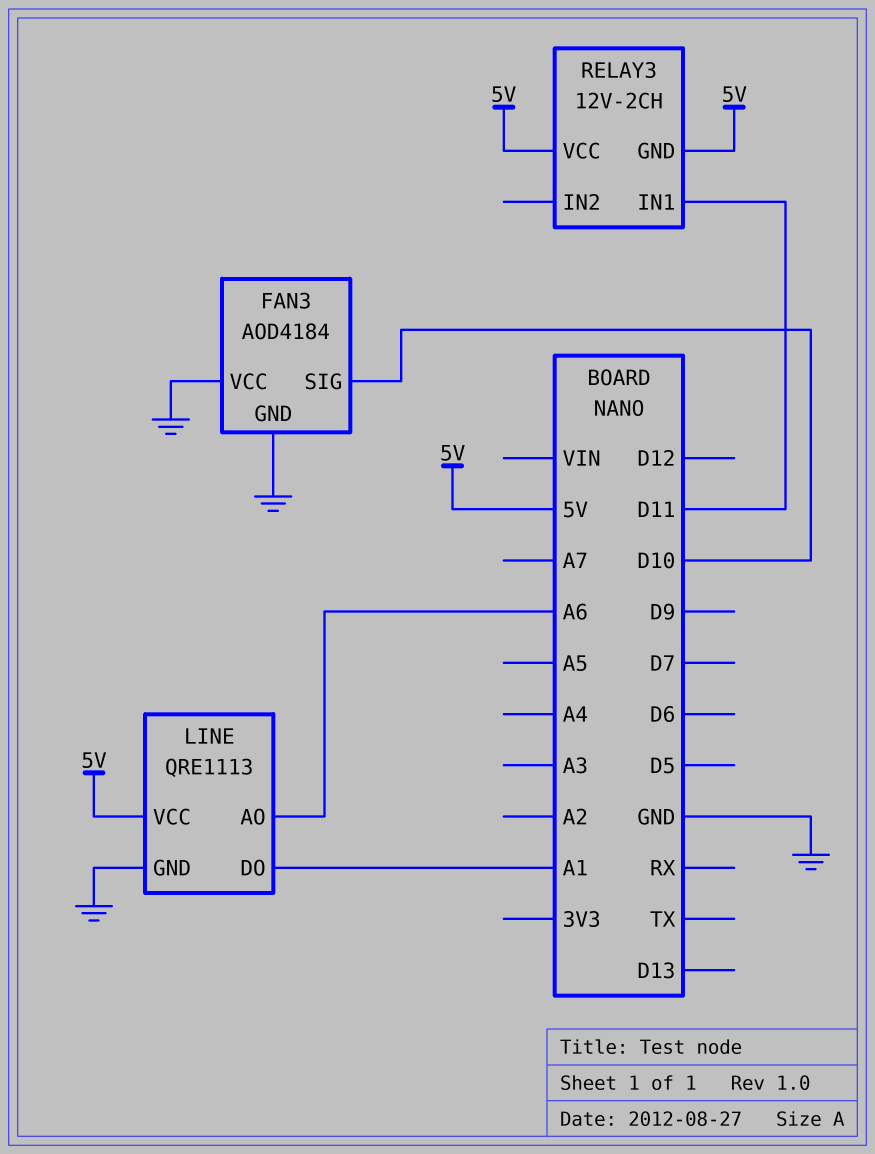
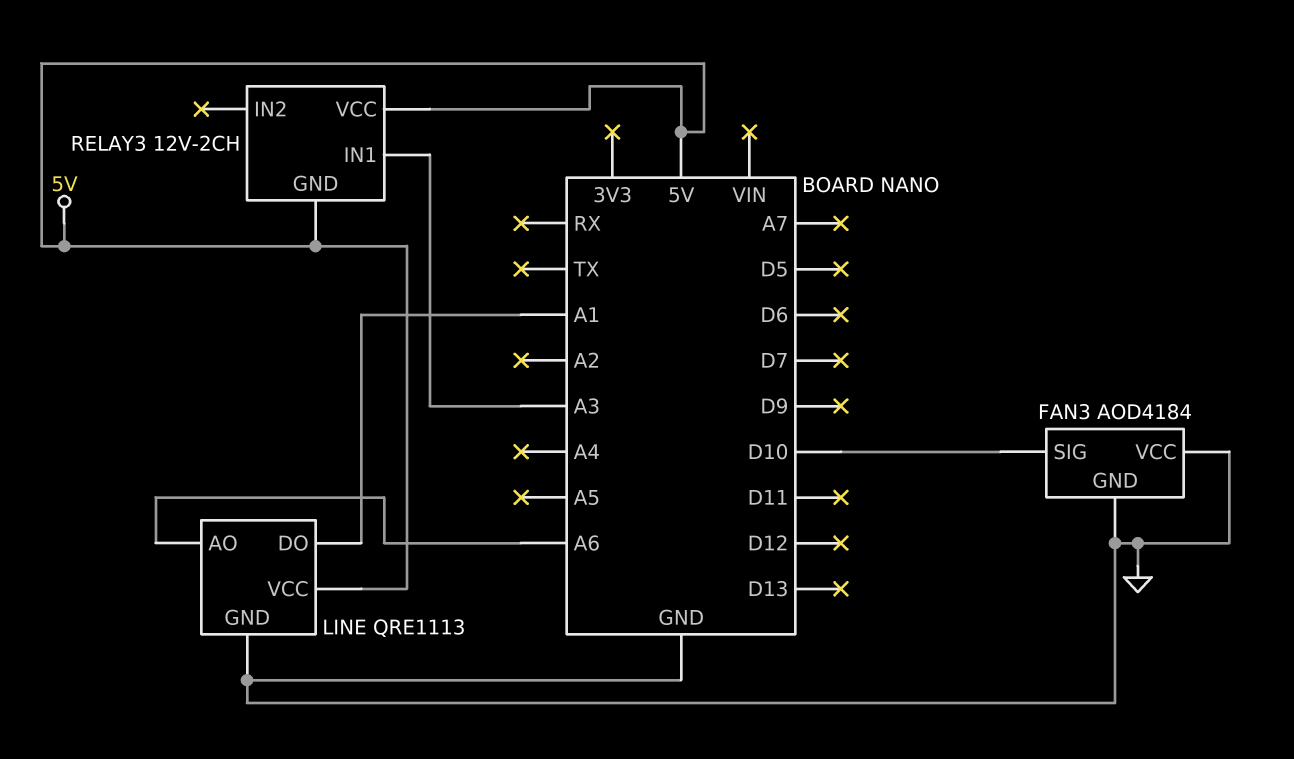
RELAY3 pin IN1: D11 -> A3

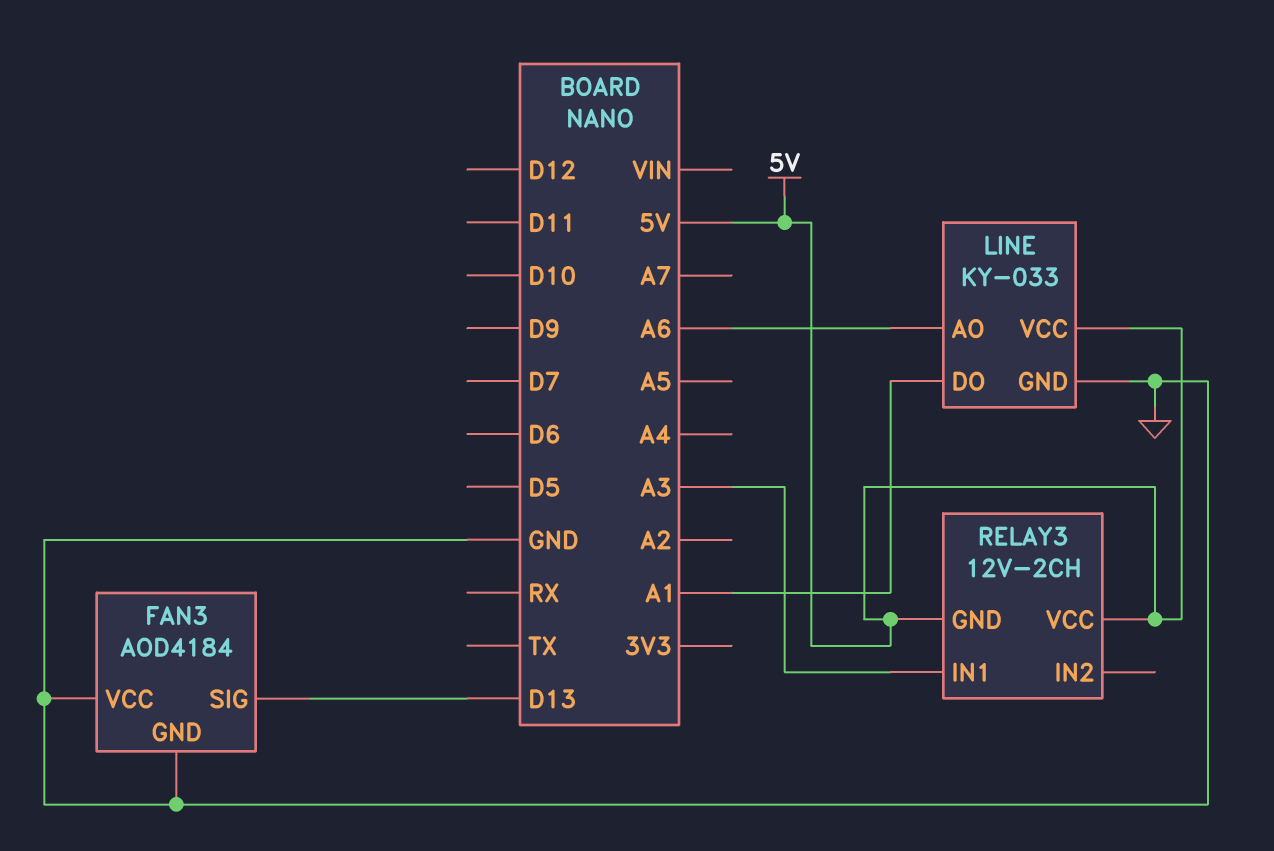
FAN3 pin SIG: D10 -> D13
LINE: QRE1113 -> KY-033

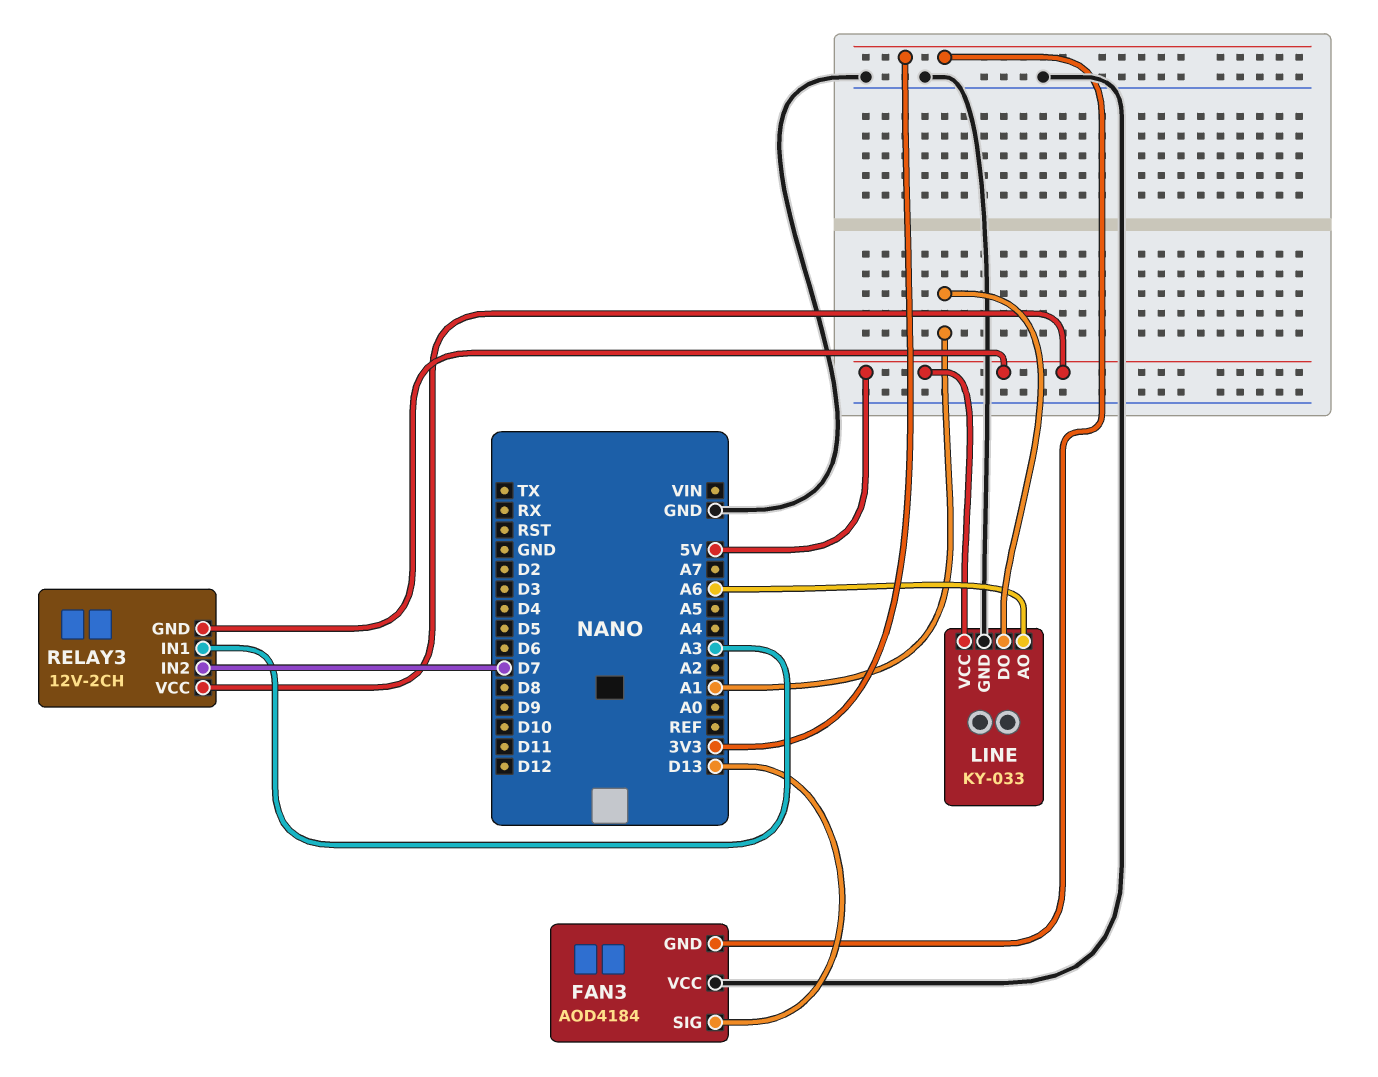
FAN3 pin GND: GND -> 3V3
RELAY3 pin IN2: none -> D7

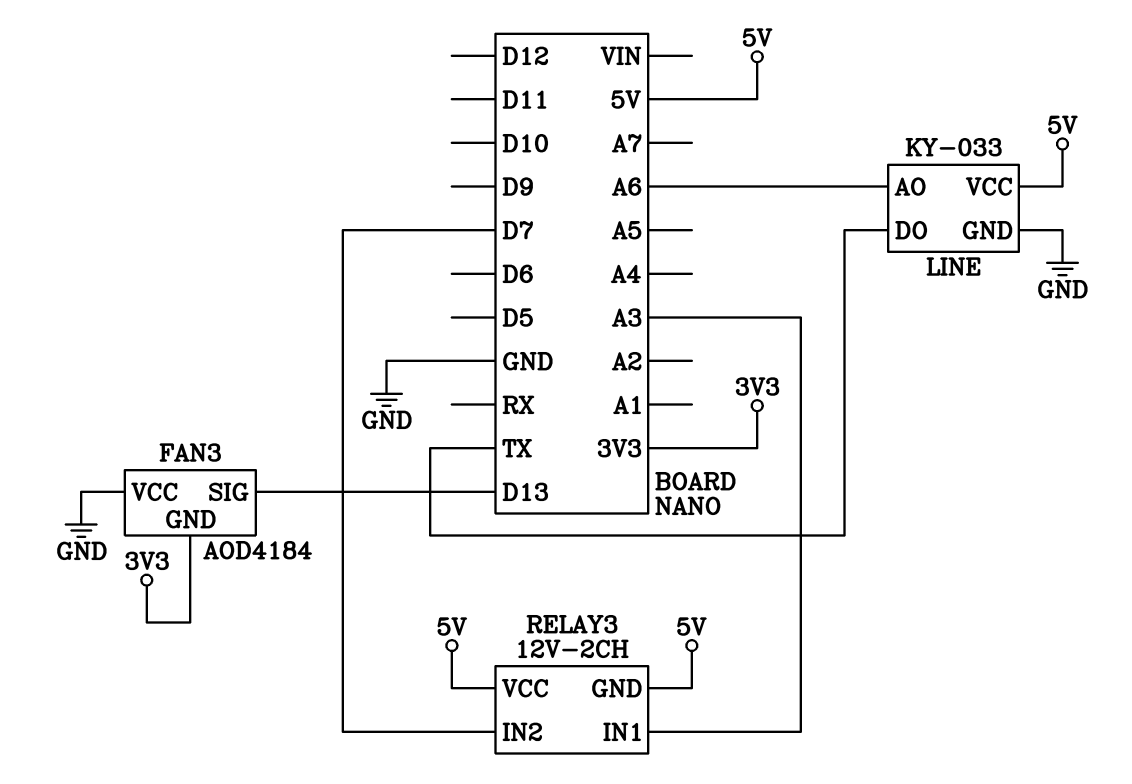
LINE pin DO: A1 -> TX

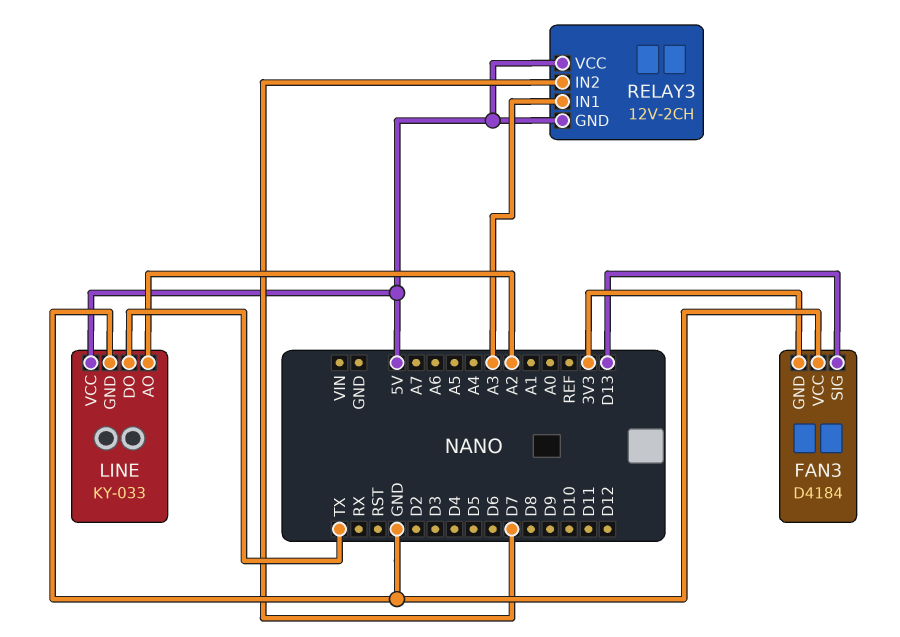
FAN3: AOD4184 -> D4184
LINE pin AO: A6 -> A2

